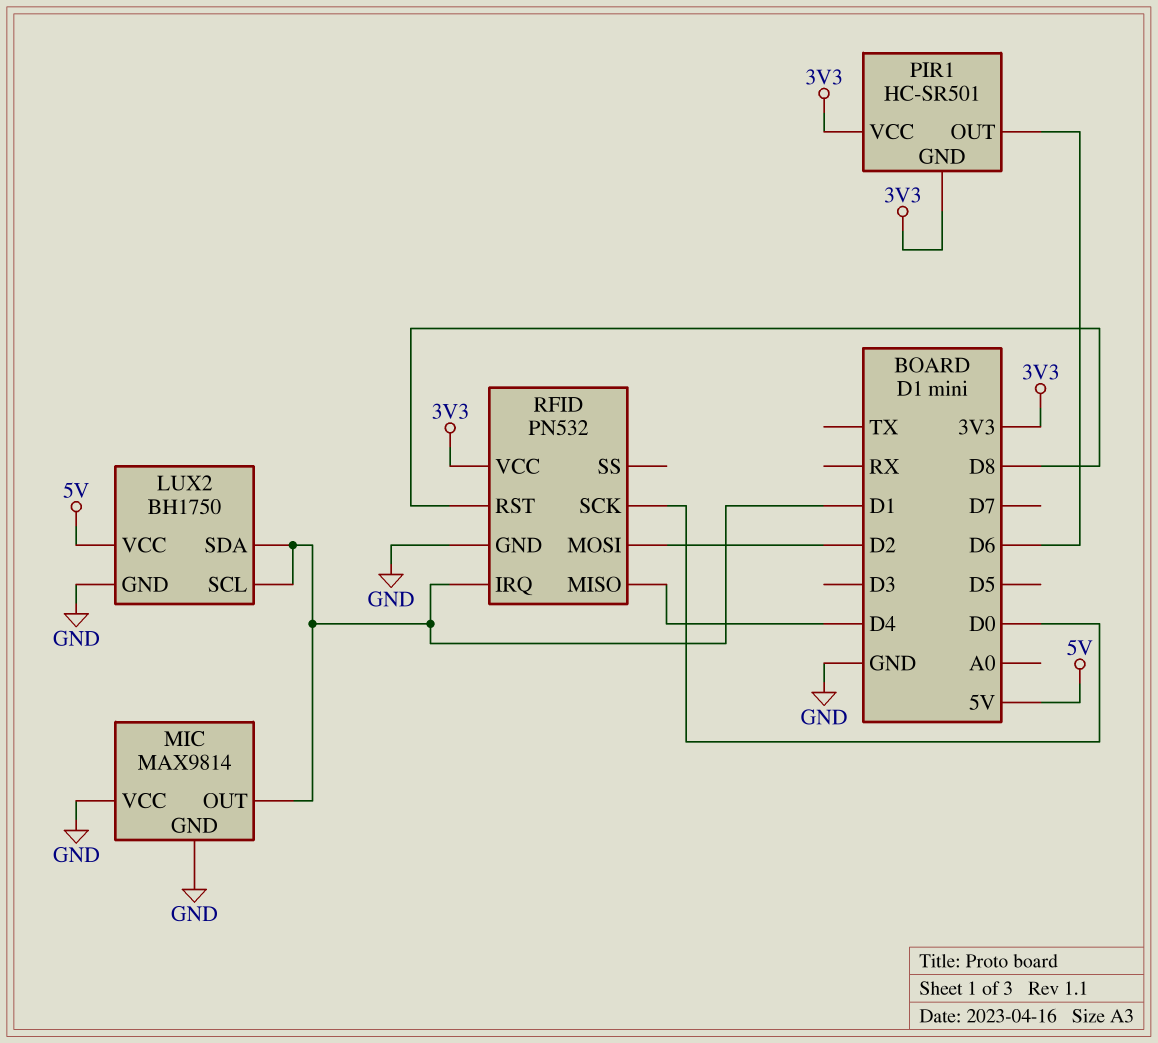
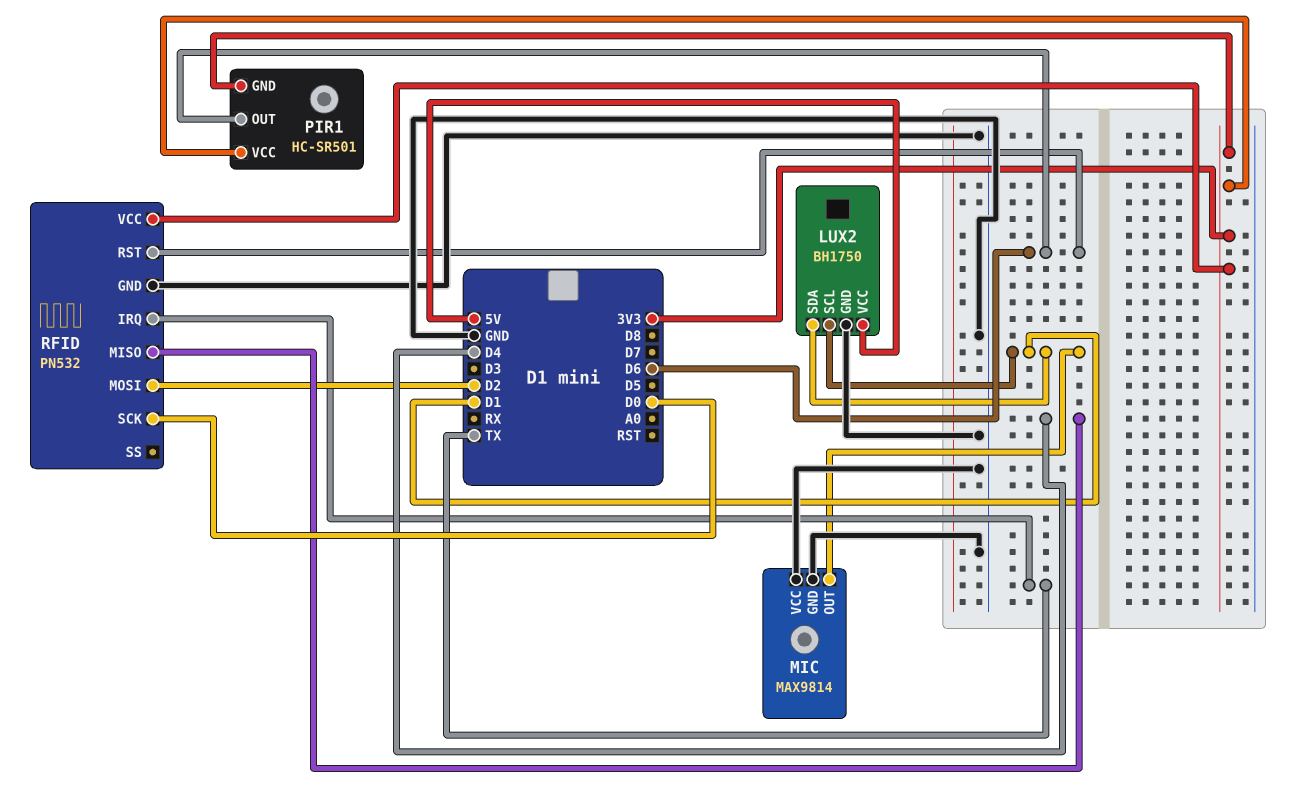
RFID pin IRQ: D1 -> TX
RFID pin RST: D8 -> D6

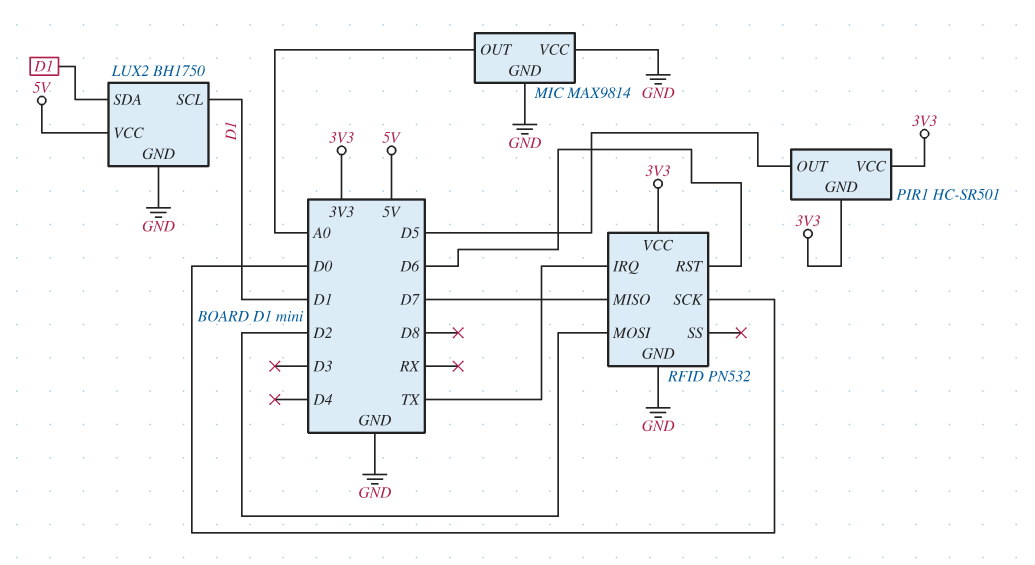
MIC pin OUT: D1 -> A0
PIR1 pin OUT: D6 -> D5
RFID pin MISO: D4 -> D7

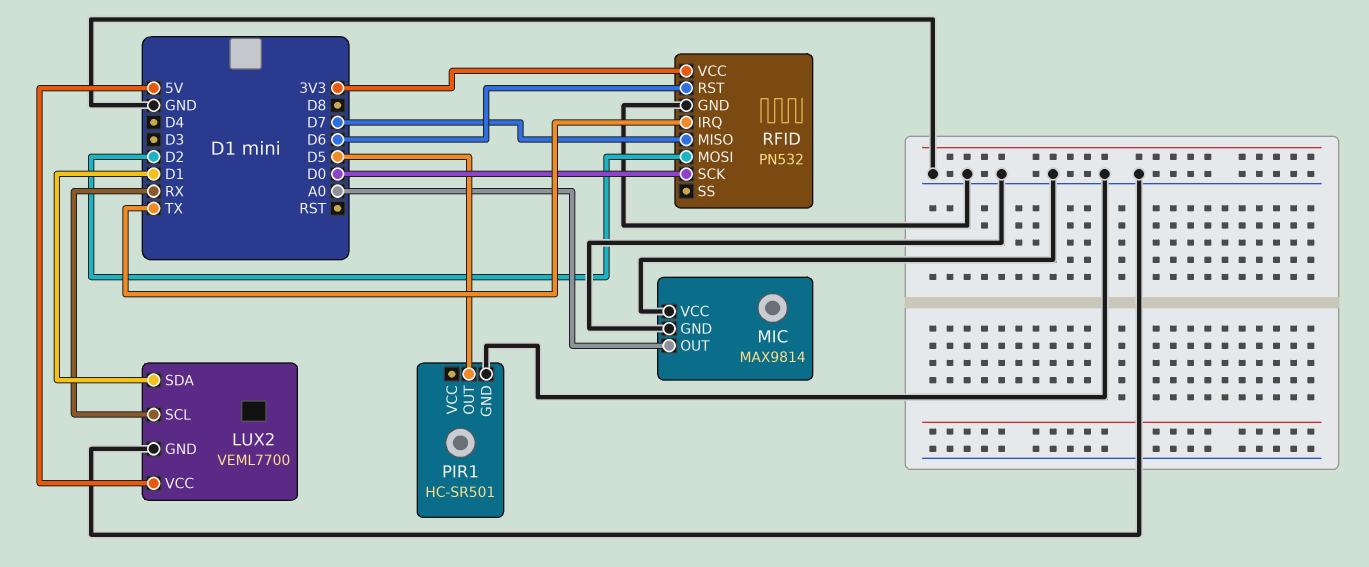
LUX2: BH1750 -> VEML7700
LUX2 pin SCL: D1 -> RX
PIR1 pin GND: 3V3 -> GND
PIR1 pin VCC: 3V3 -> none

